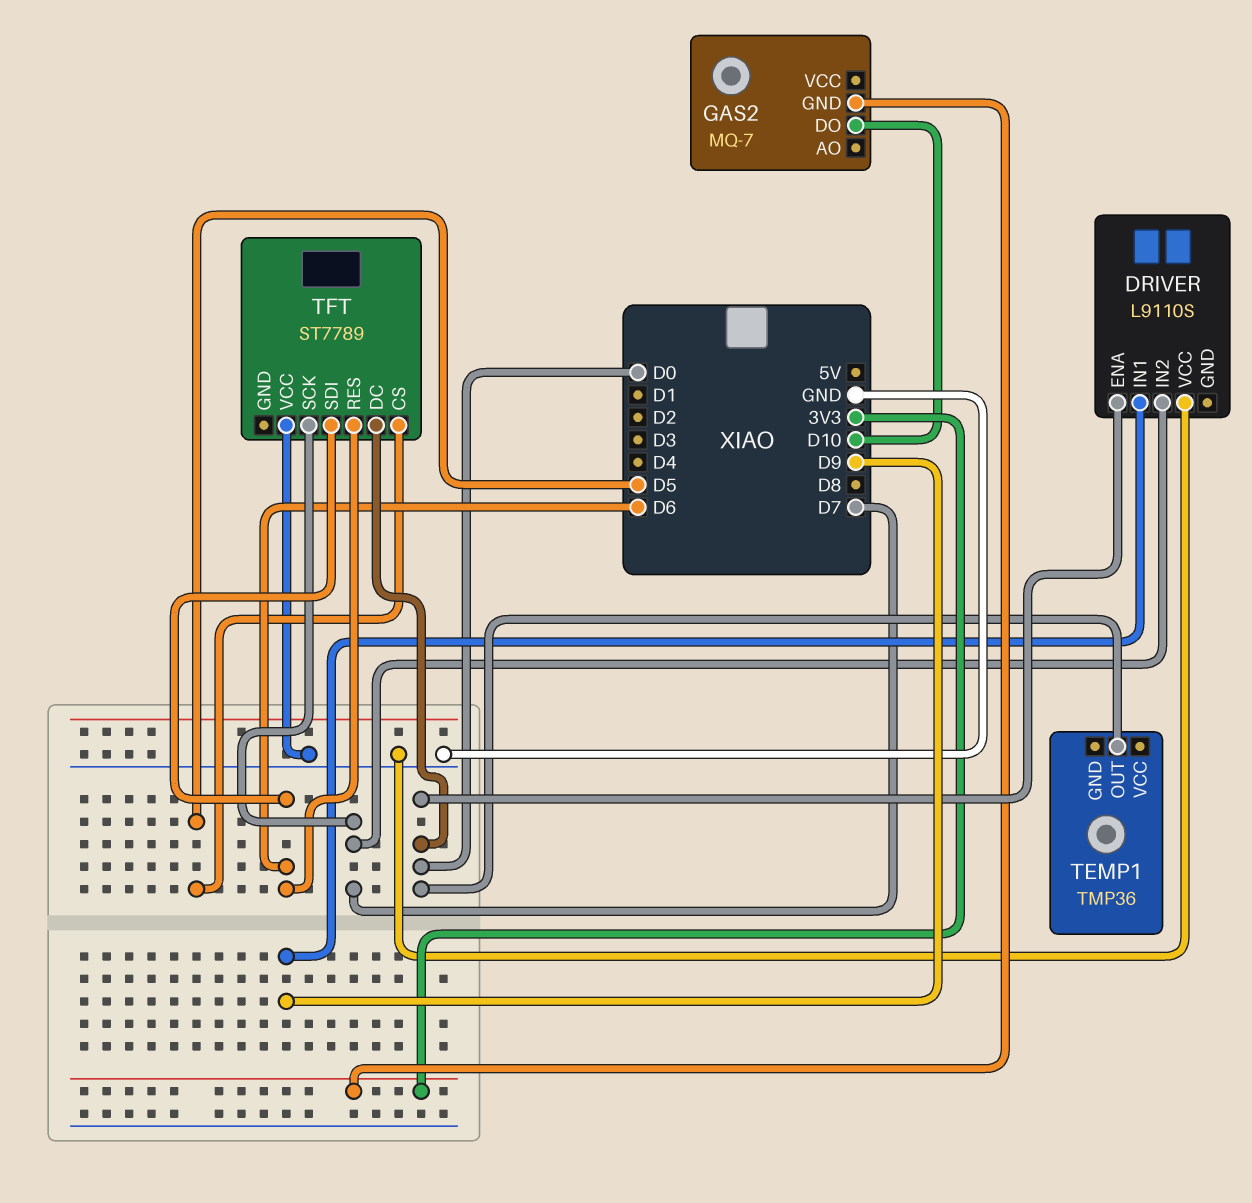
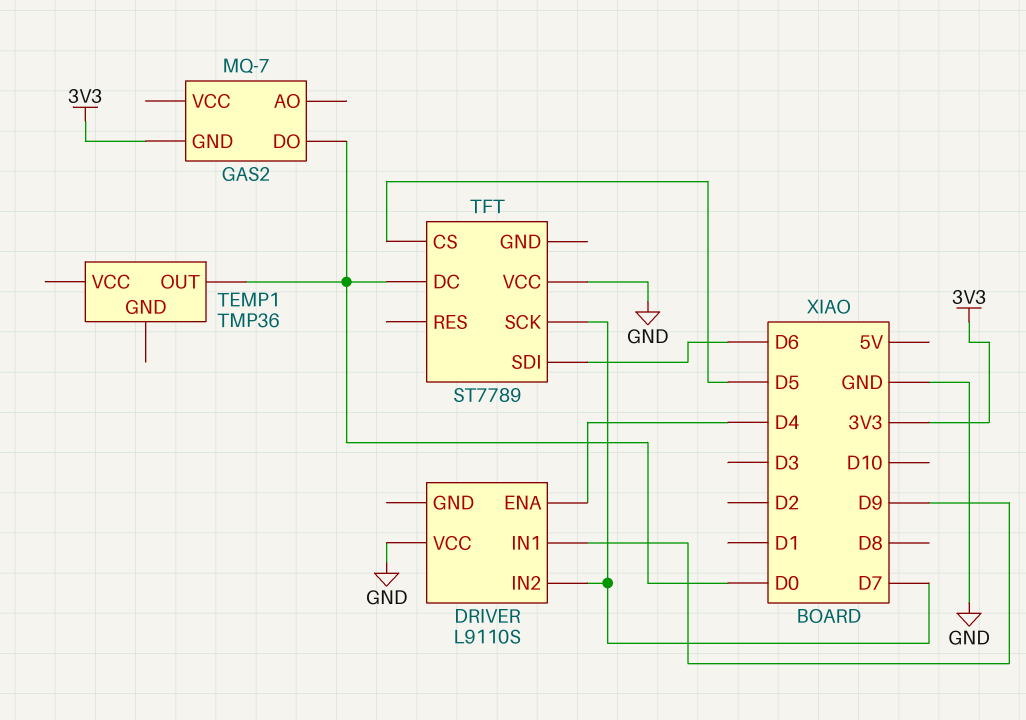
DRIVER pin ENA: D0 -> D4
GAS2 pin DO: D10 -> D0
TFT pin RES: D6 -> none

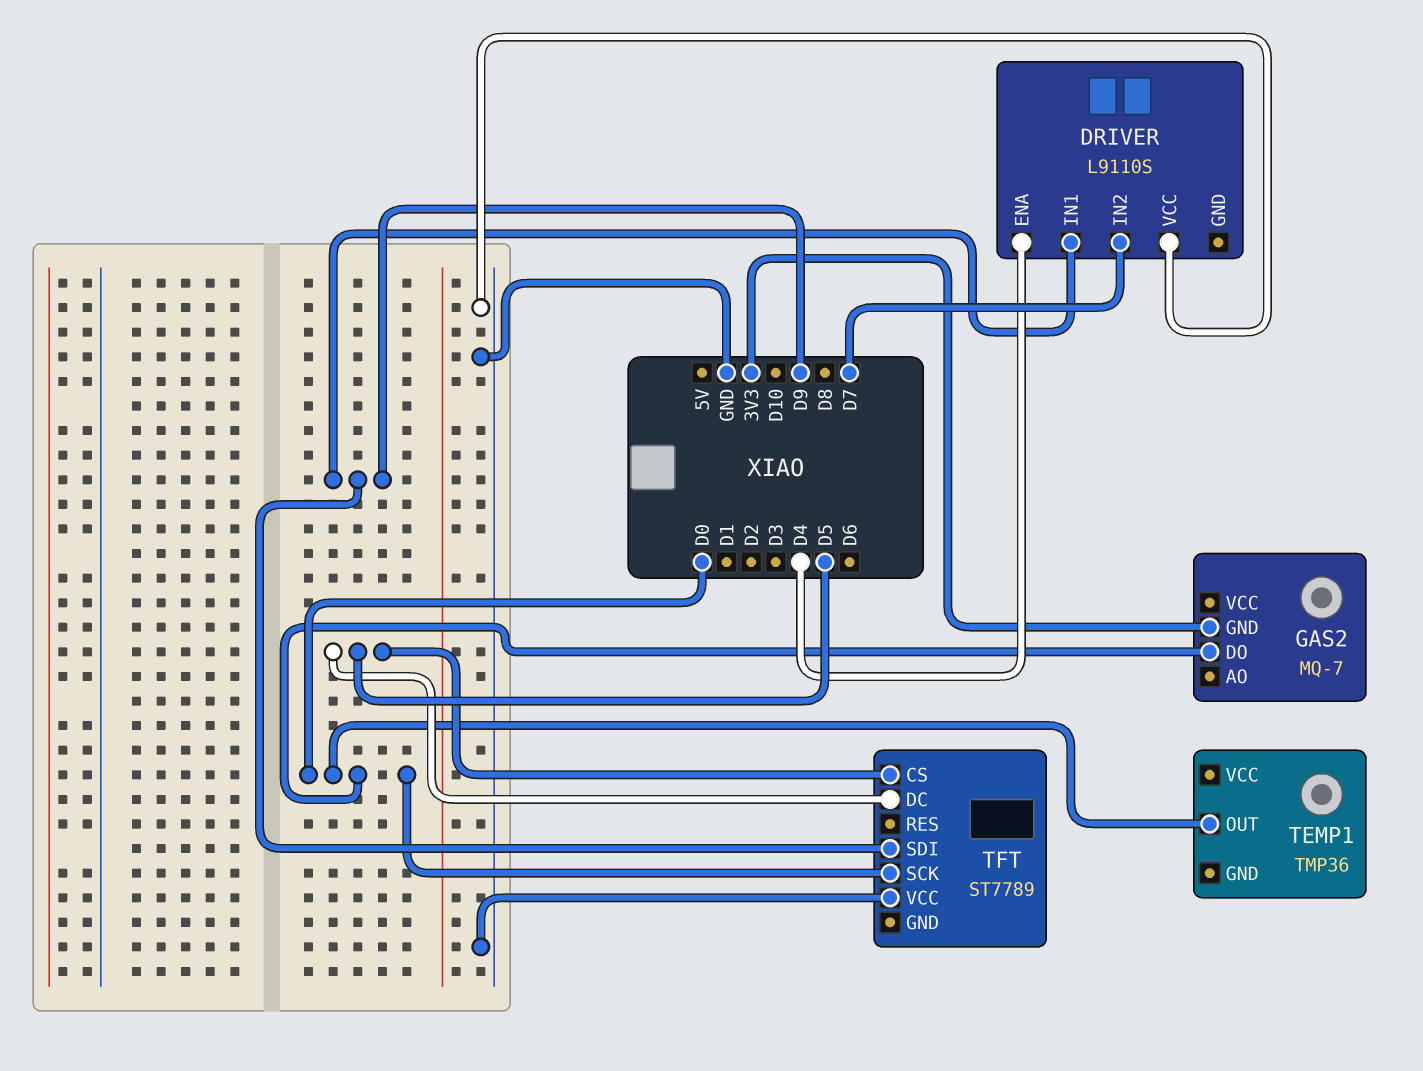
TFT pin DC: D0 -> D5
TFT pin SCK: D7 -> D0
TFT pin SDI: D6 -> D9

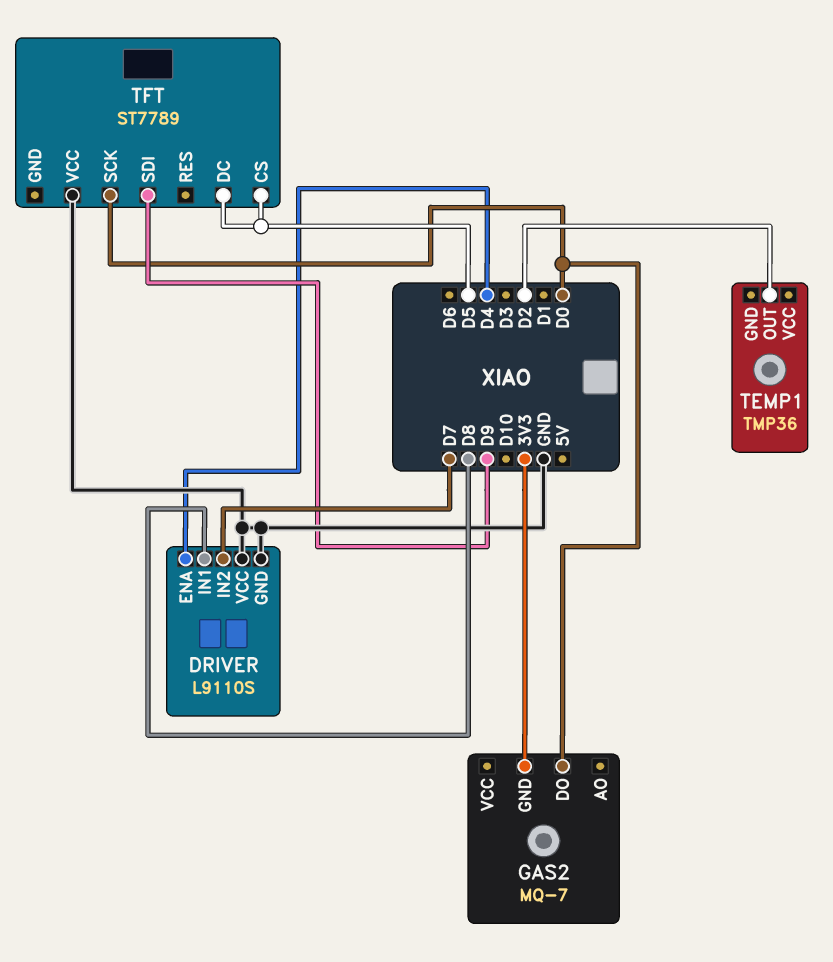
DRIVER pin GND: none -> GND
DRIVER pin IN1: D9 -> D8
TEMP1 pin OUT: D0 -> D2

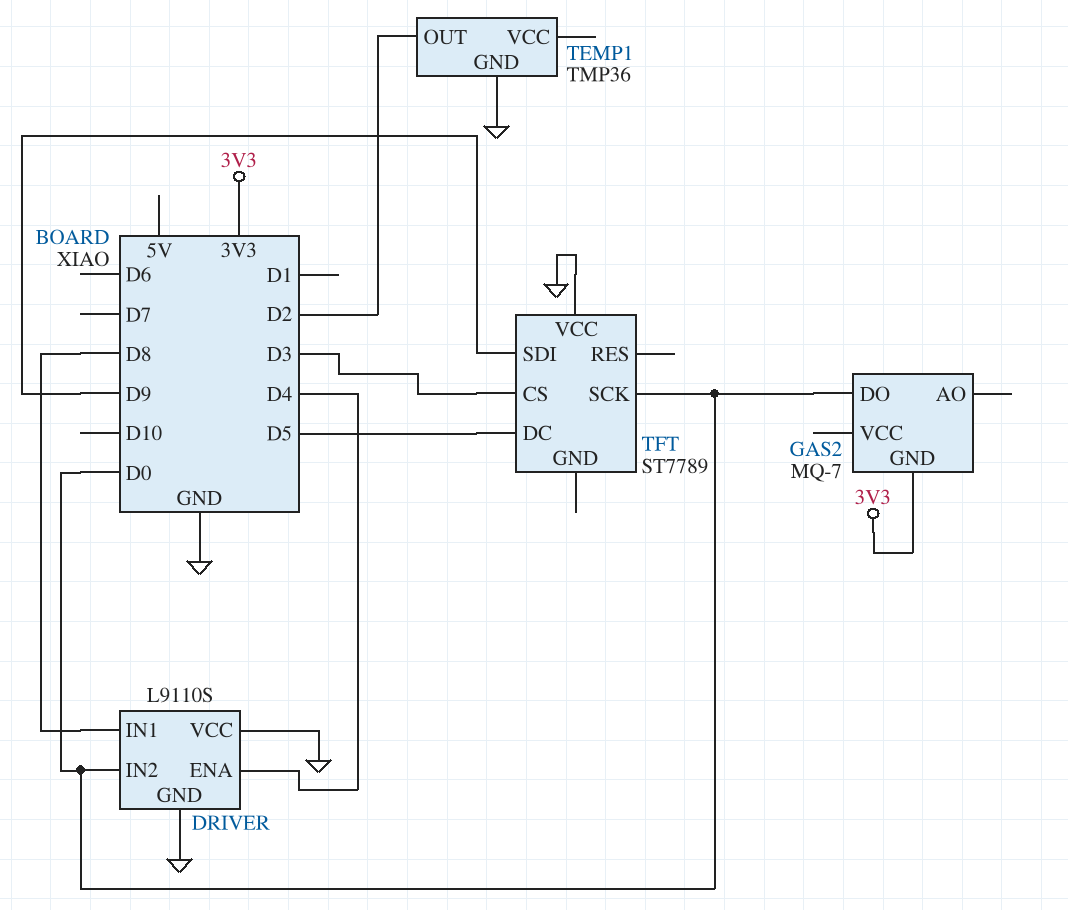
DRIVER pin IN2: D7 -> D0
TEMP1 pin GND: none -> GND
TFT pin CS: D5 -> D3

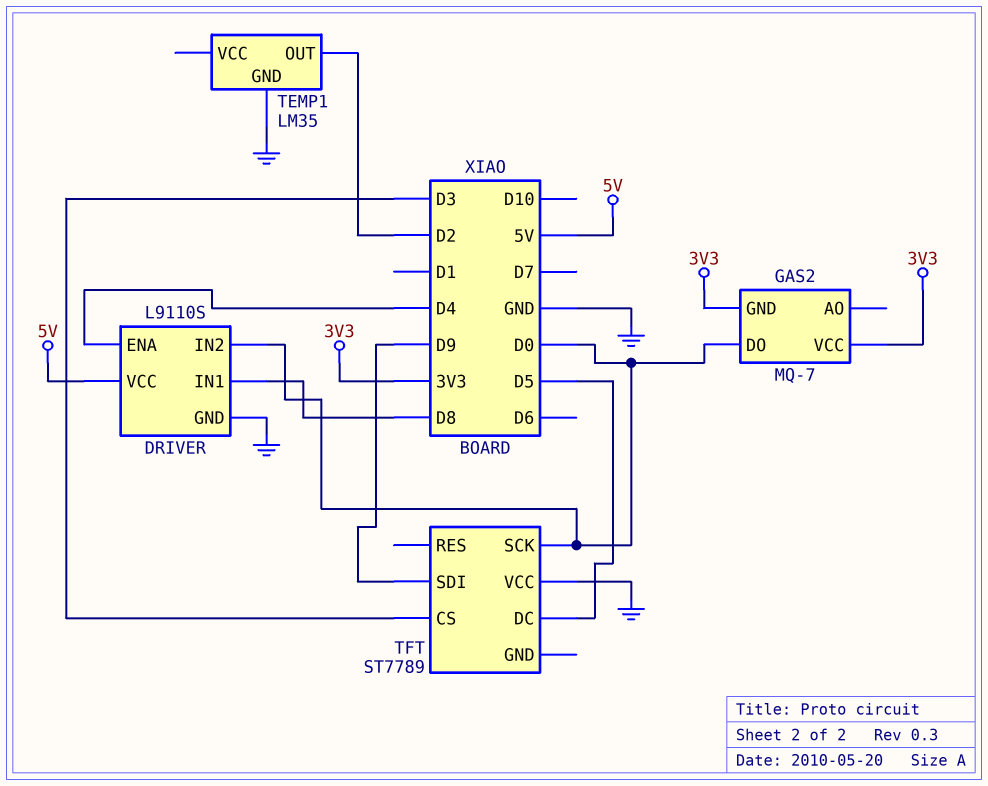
DRIVER pin VCC: GND -> 5V
GAS2 pin VCC: none -> 3V3
TEMP1: TMP36 -> LM35

